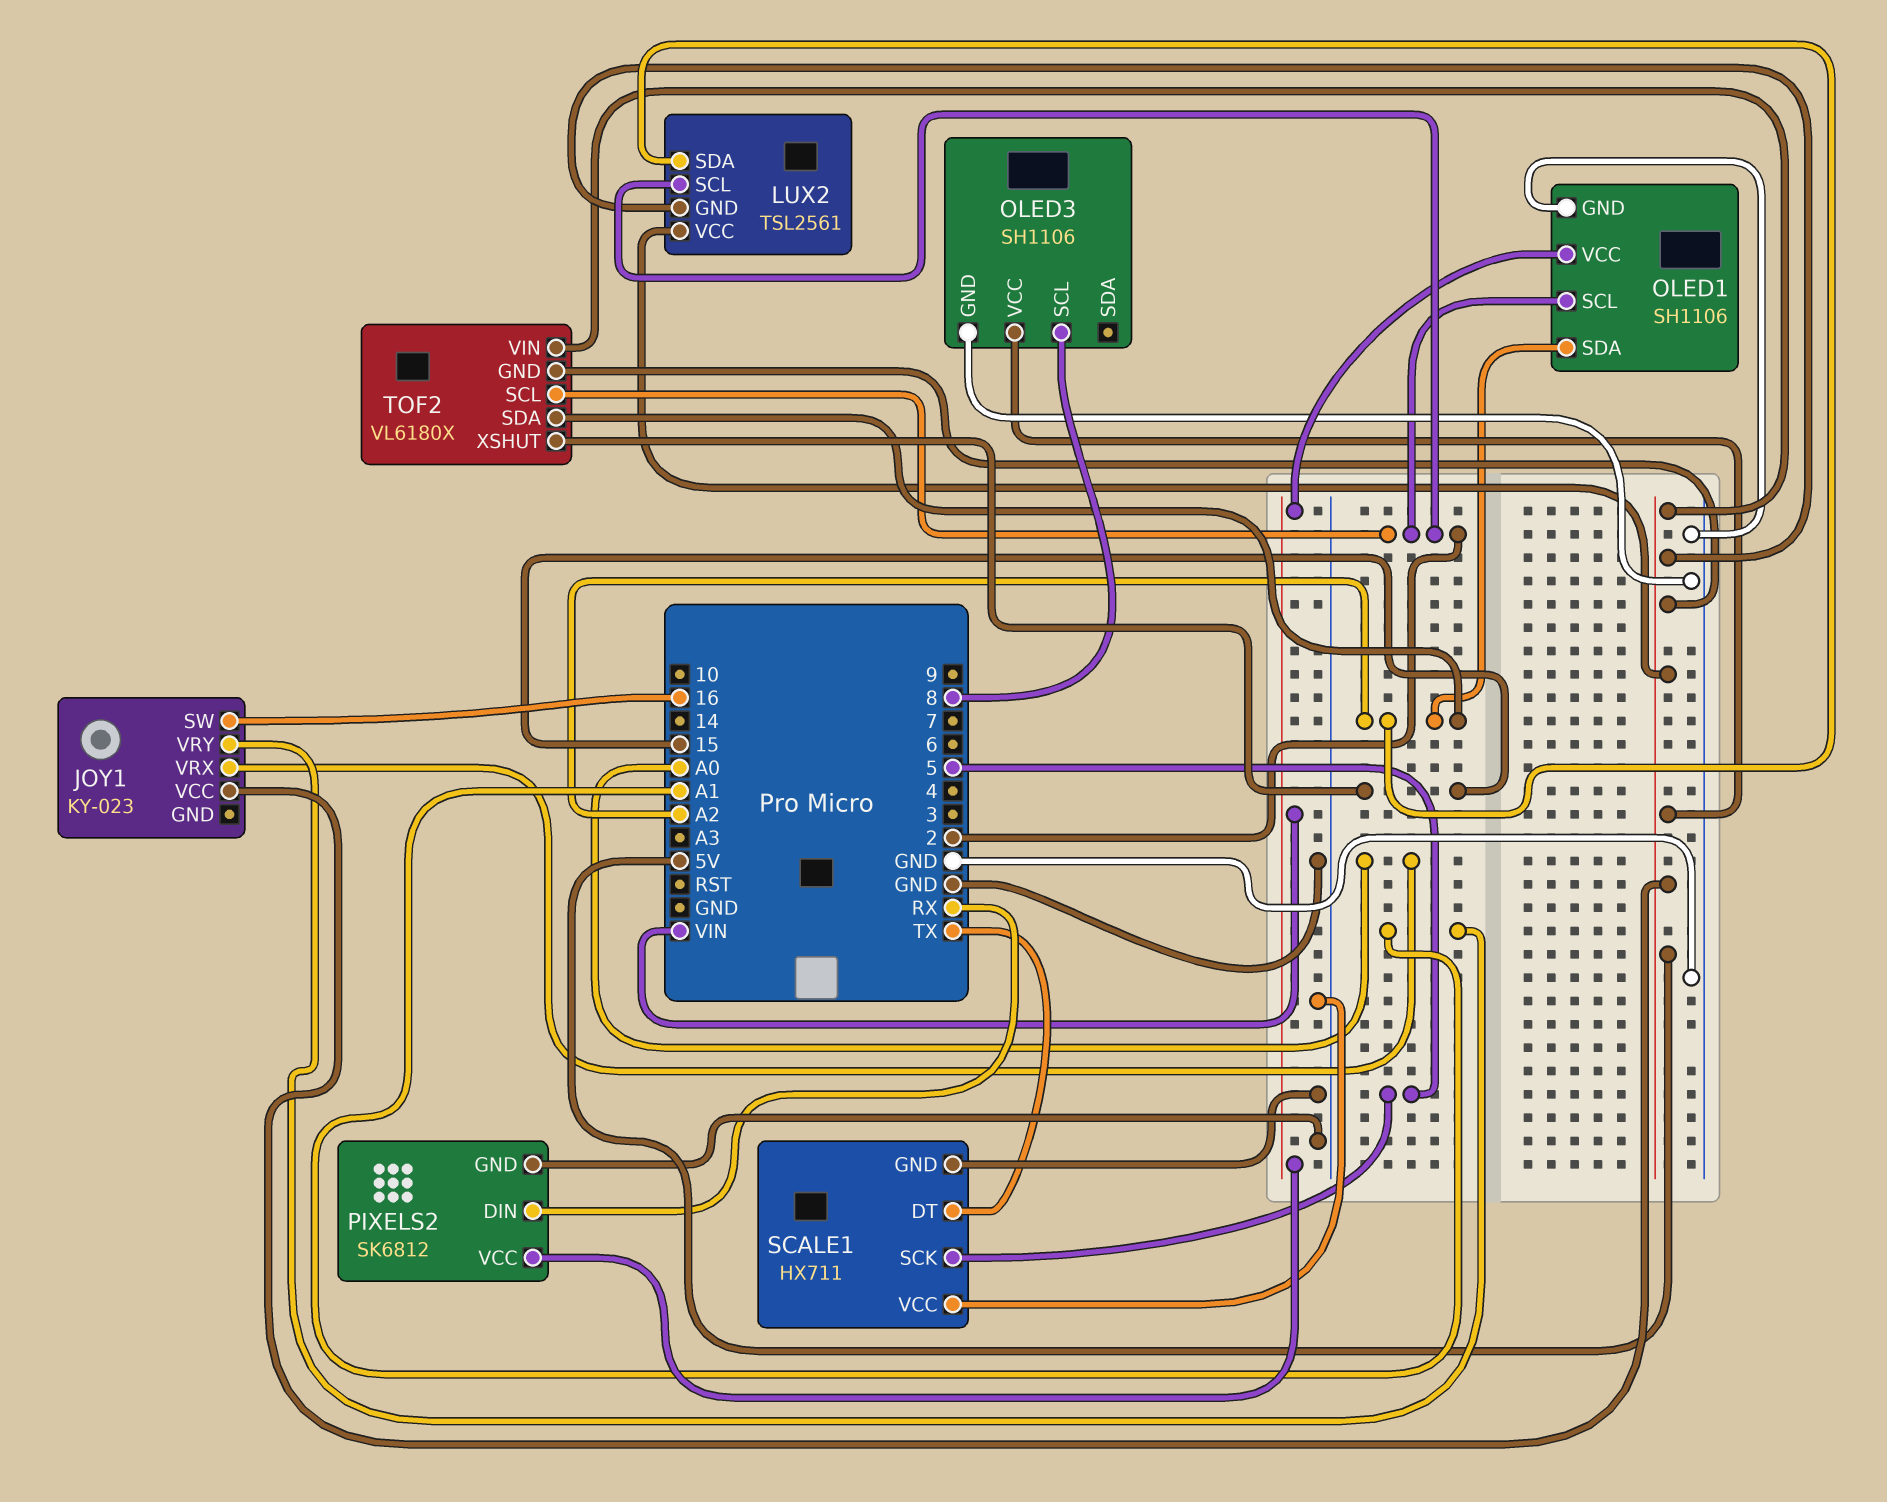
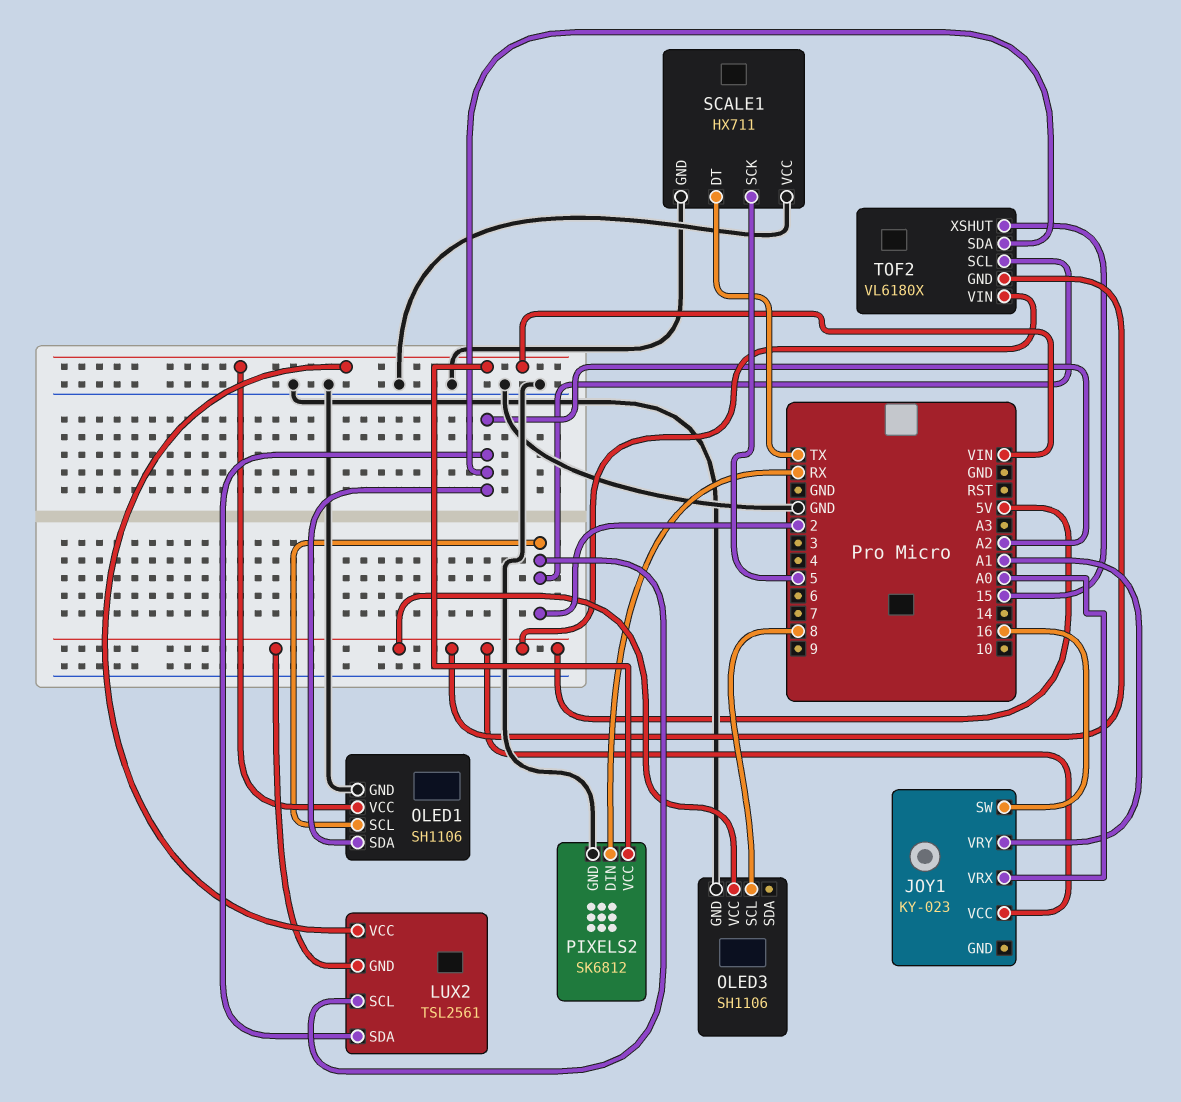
LUX2 pin VCC: 5V -> VIN

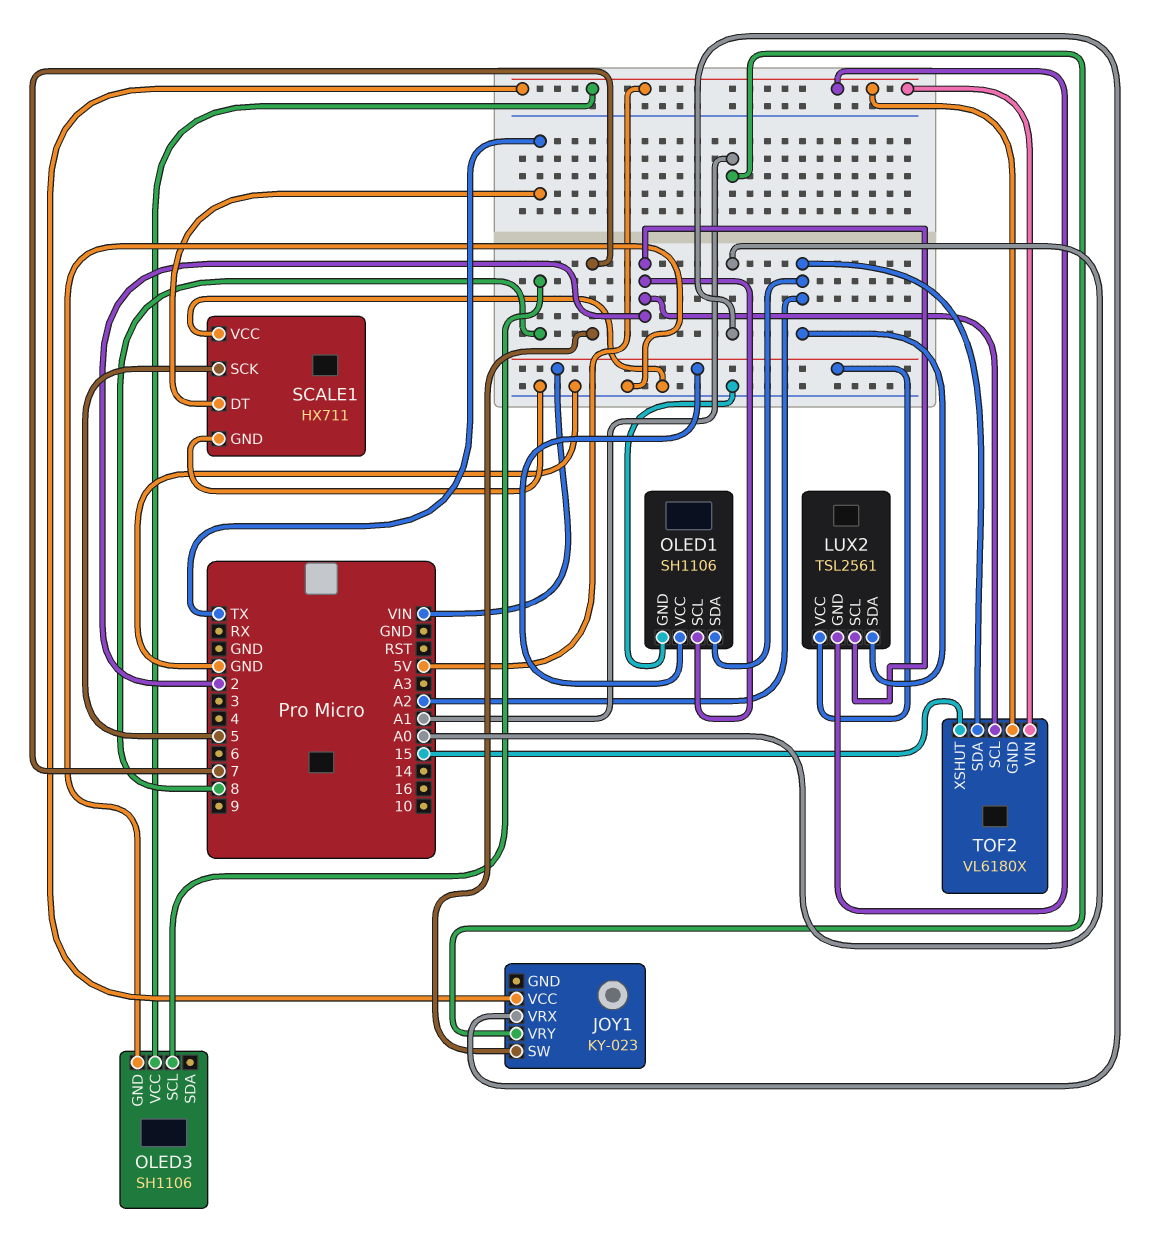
JOY1 pin SW: 16 -> 7
PIXELS2: SK6812 -> none
PIXELS2 pin DIN: RX -> none
PIXELS2 pin GND: GND -> none
PIXELS2 pin VCC: VIN -> none

